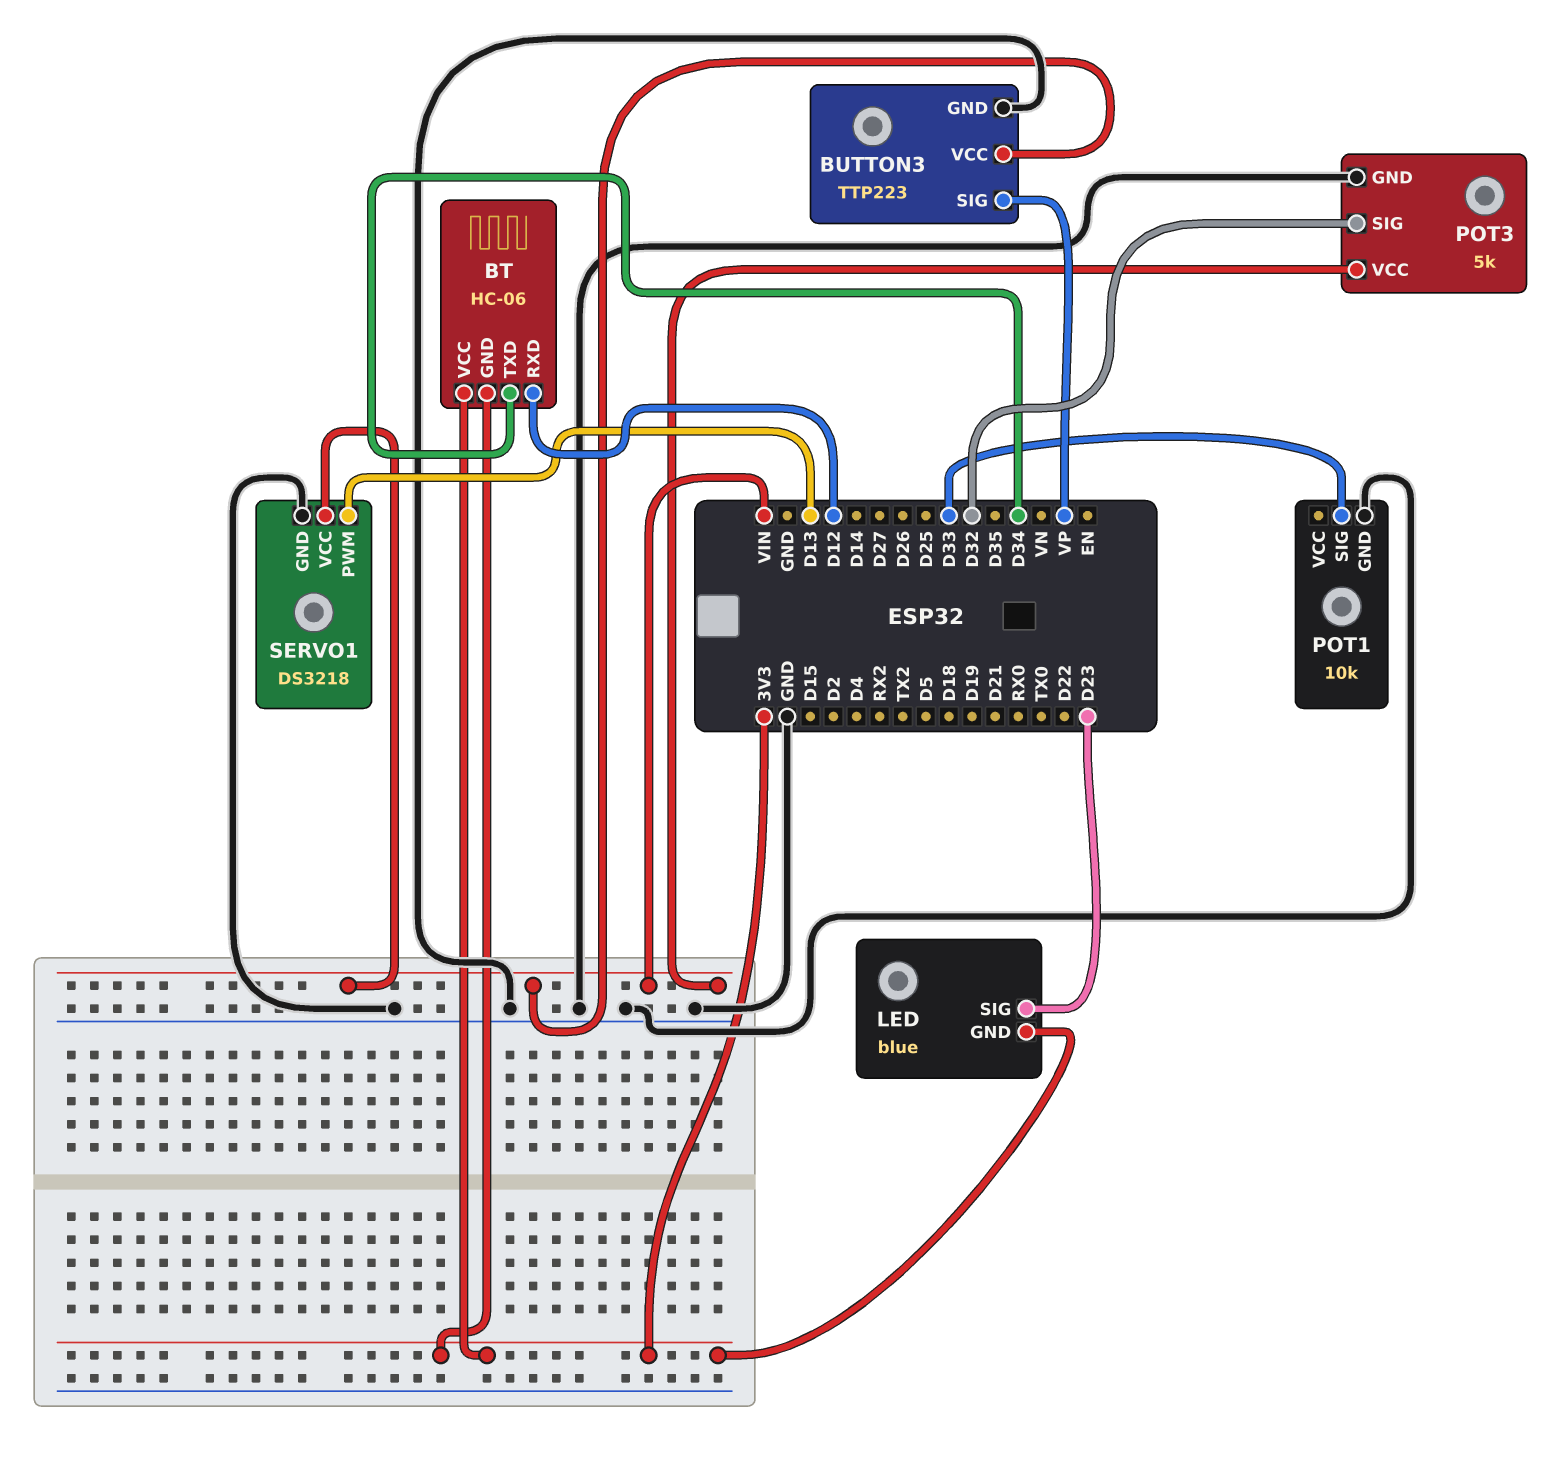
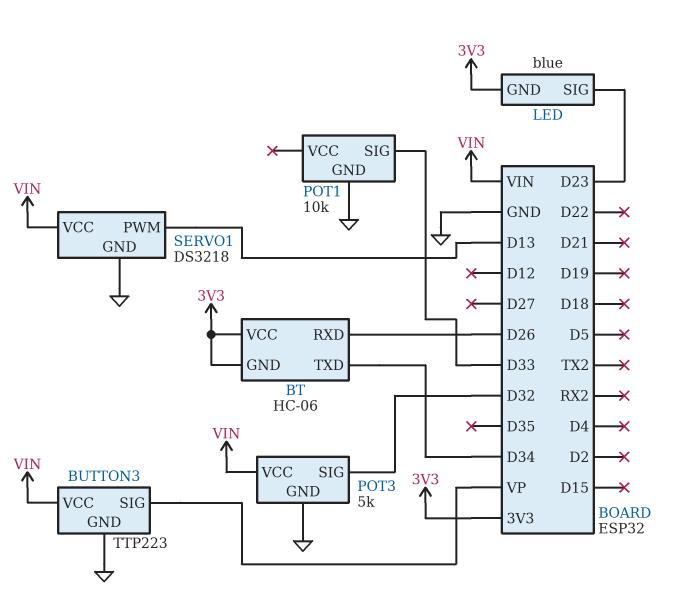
BT pin RXD: D12 -> D26

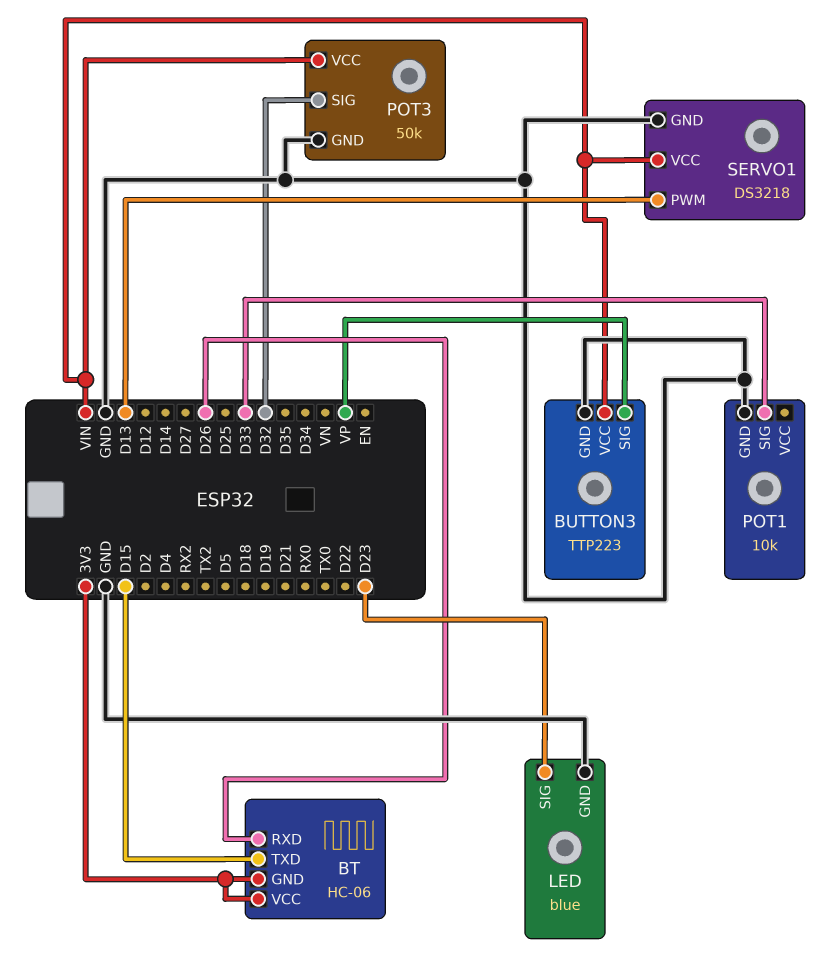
BT pin TXD: D34 -> D15
LED pin GND: 3V3 -> GND
POT3: 5k -> 50k

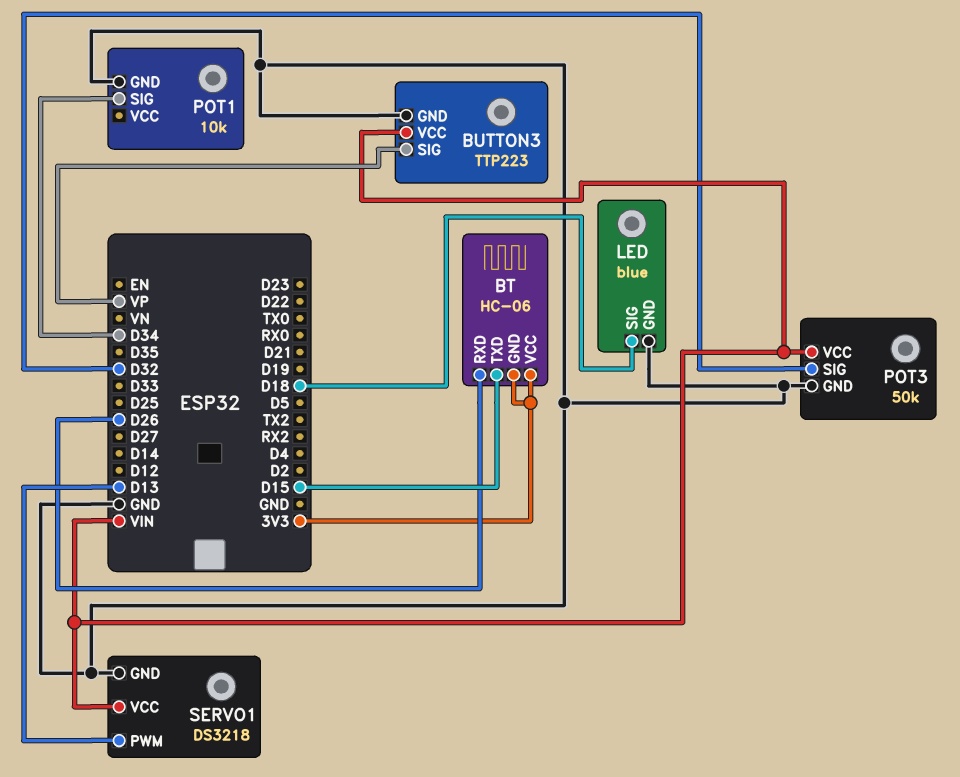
LED pin SIG: D23 -> D18
POT1 pin SIG: D33 -> D34

